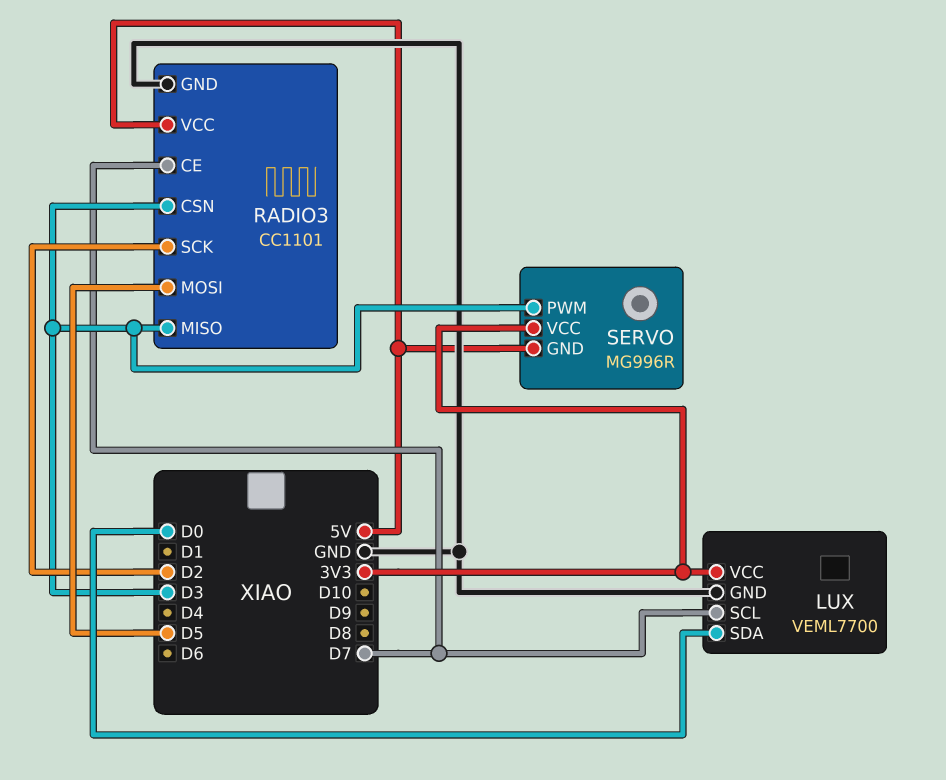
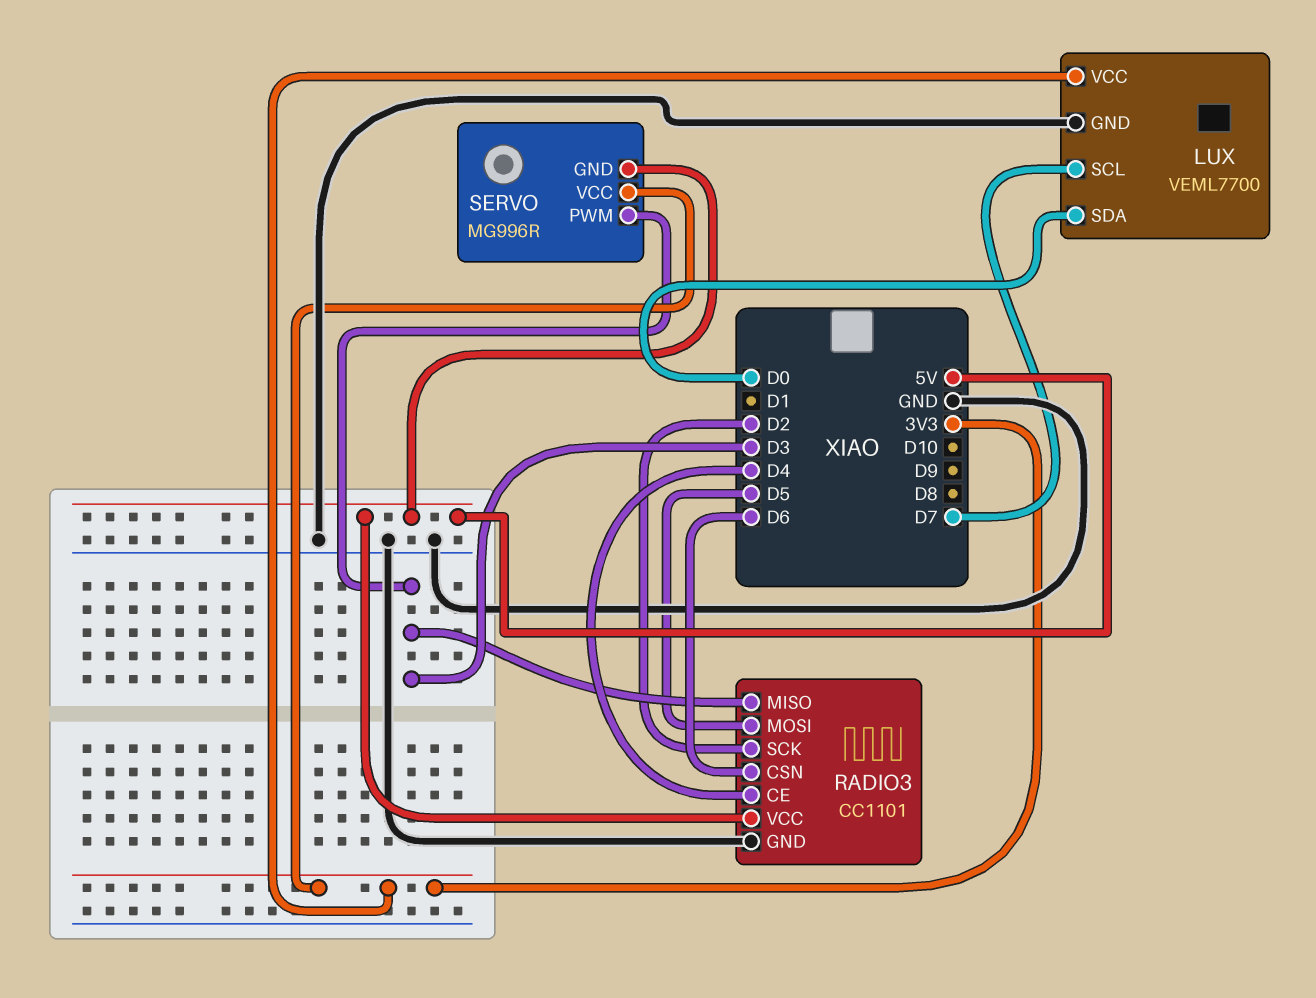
RADIO3 pin CE: D7 -> D4
RADIO3 pin CSN: D3 -> D6

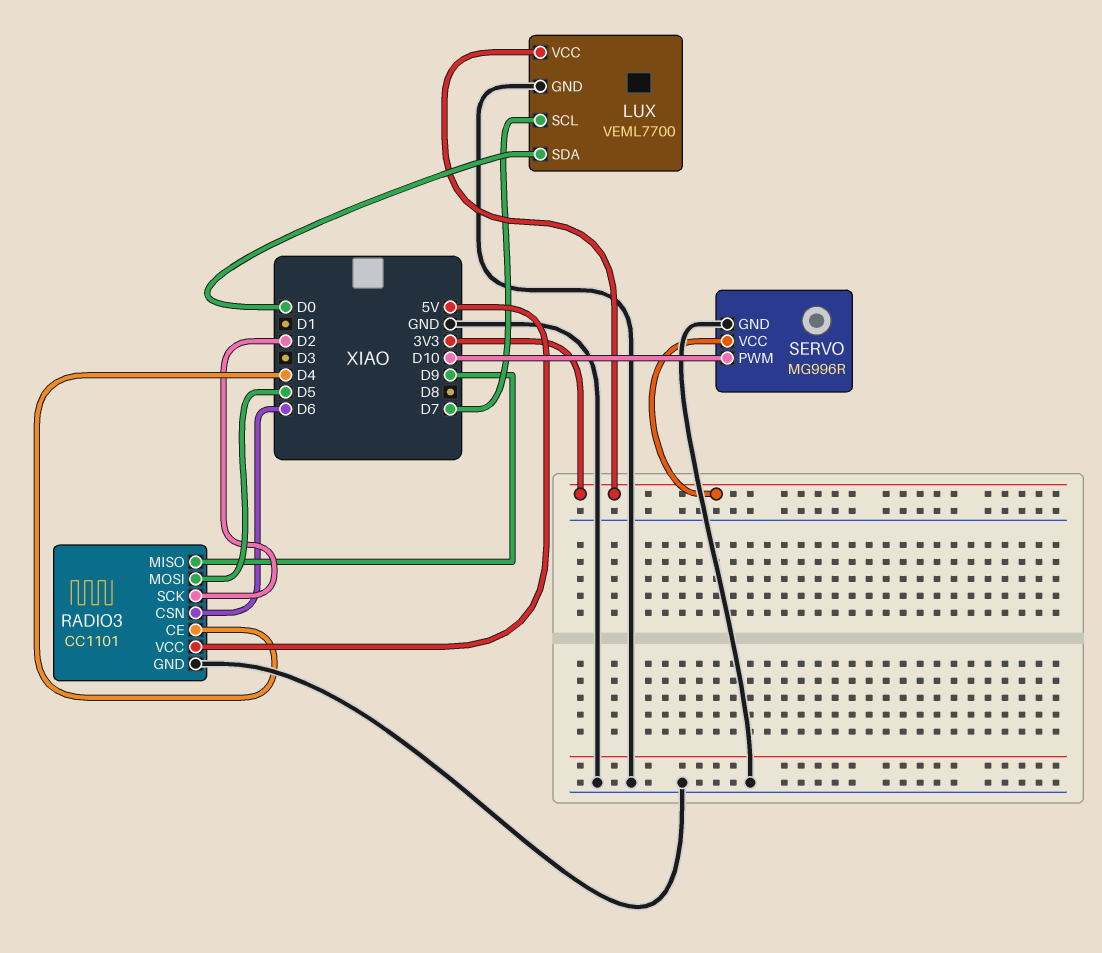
RADIO3 pin MISO: D3 -> D9
SERVO pin GND: 5V -> GND
SERVO pin PWM: D3 -> D10

